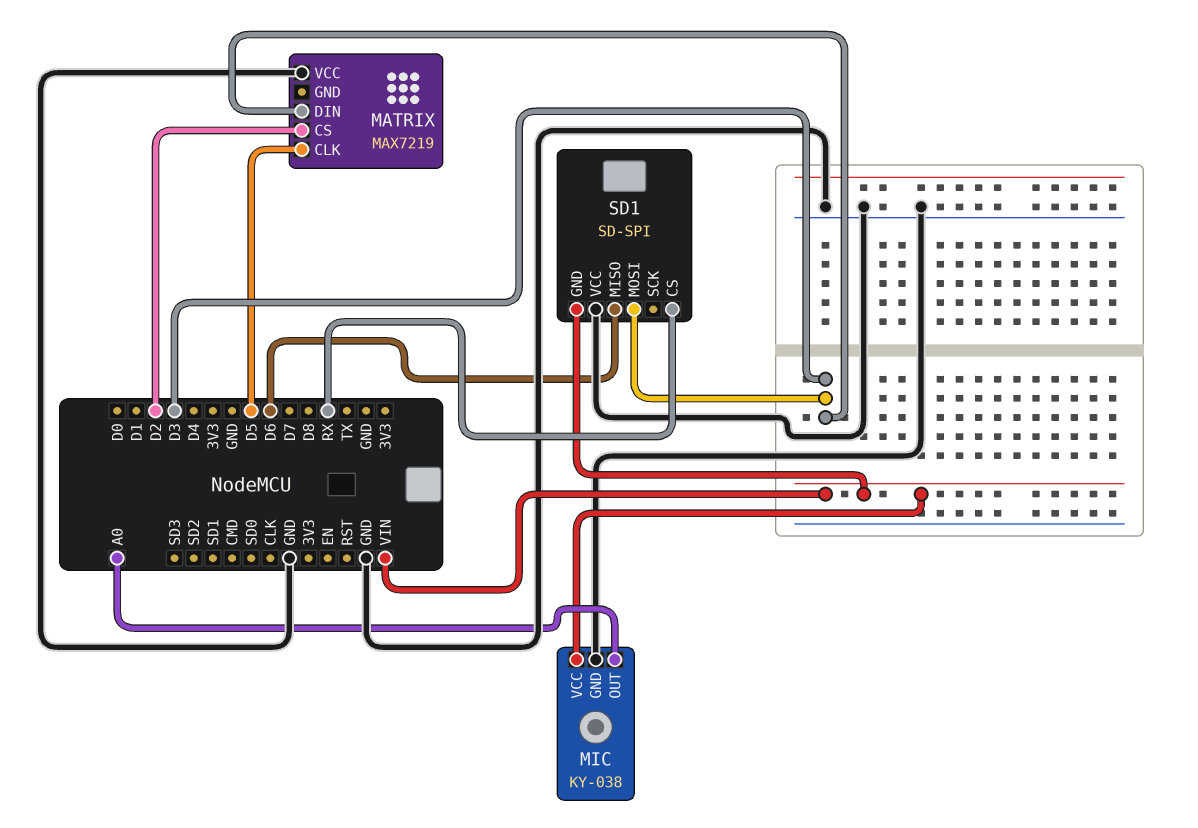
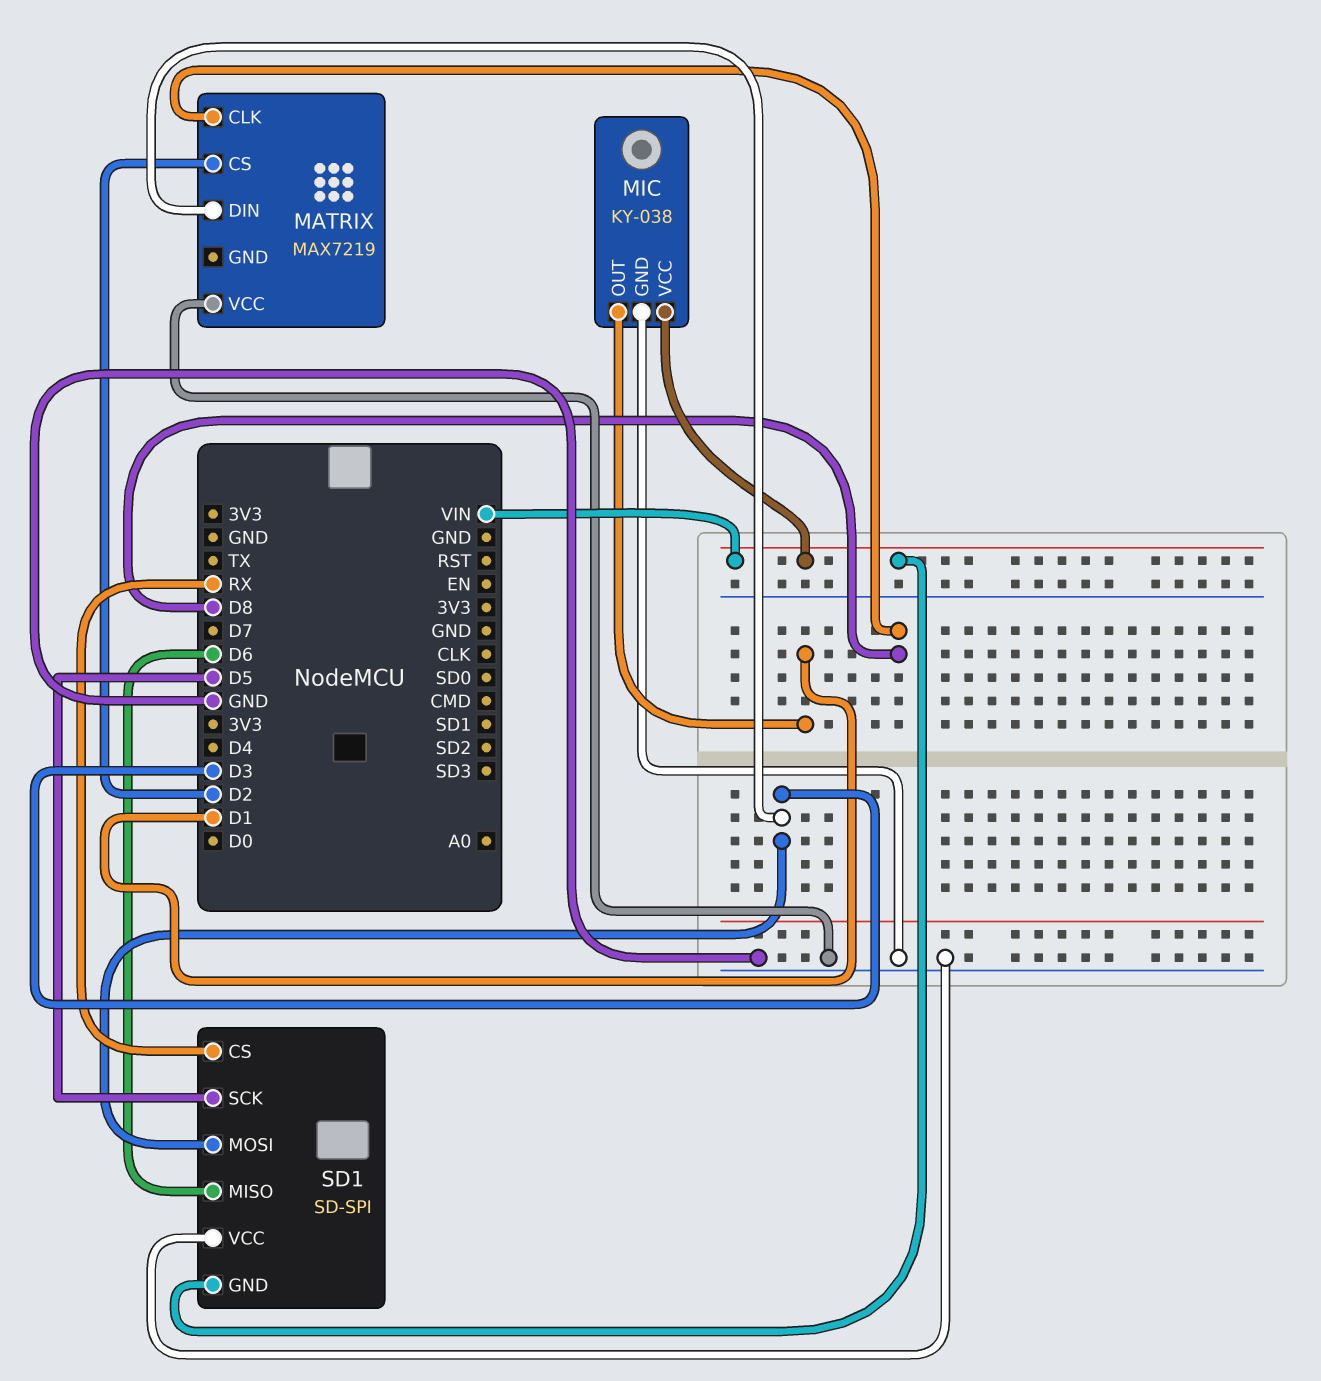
MATRIX pin CLK: D5 -> D8
MIC pin OUT: A0 -> D1
SD1 pin SCK: none -> D5

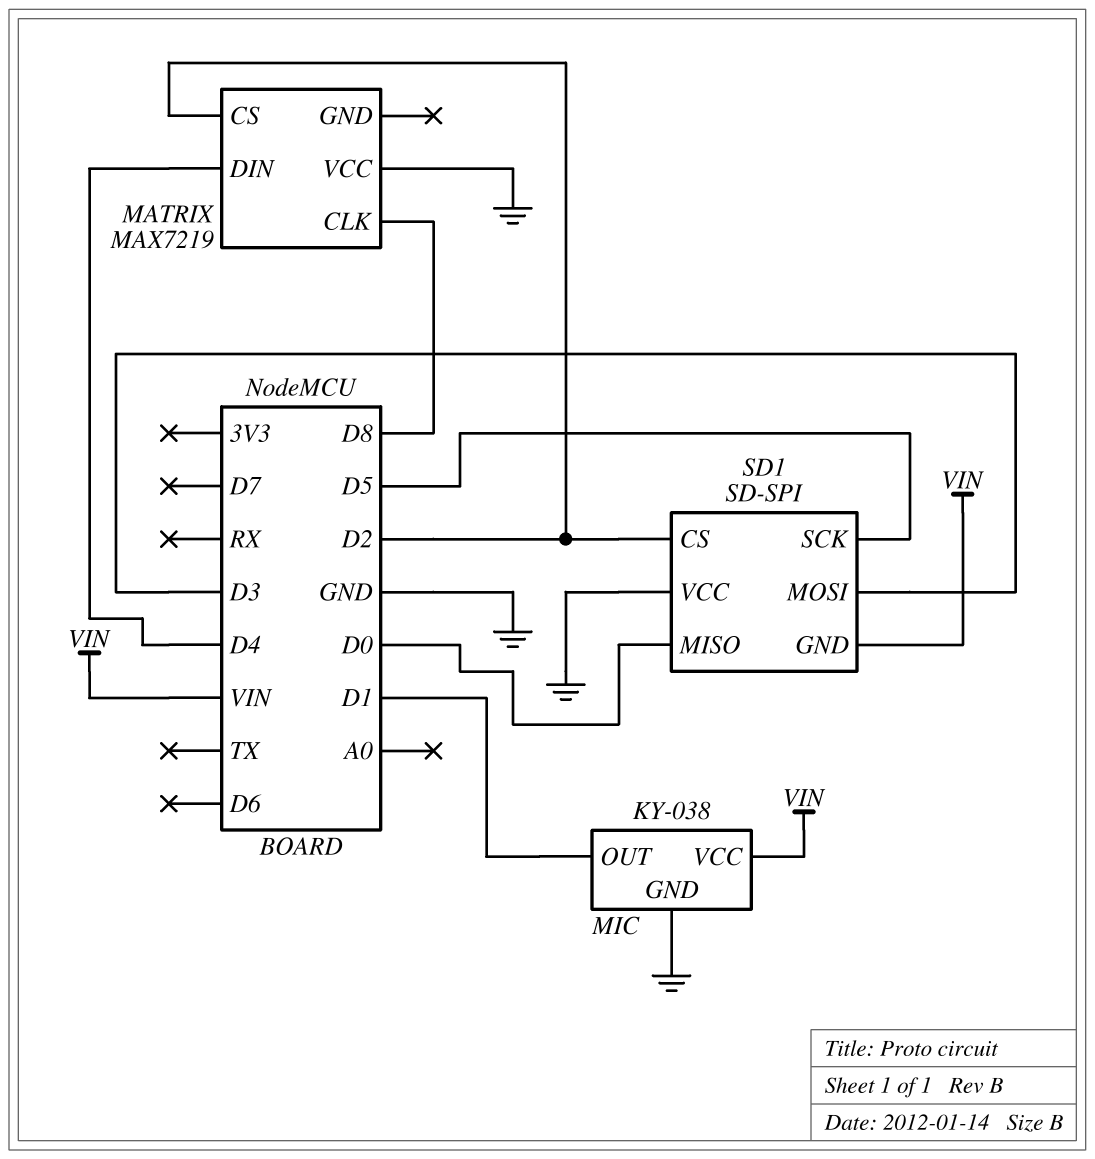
MATRIX pin DIN: D3 -> D4
SD1 pin CS: RX -> D2
SD1 pin MISO: D6 -> D0

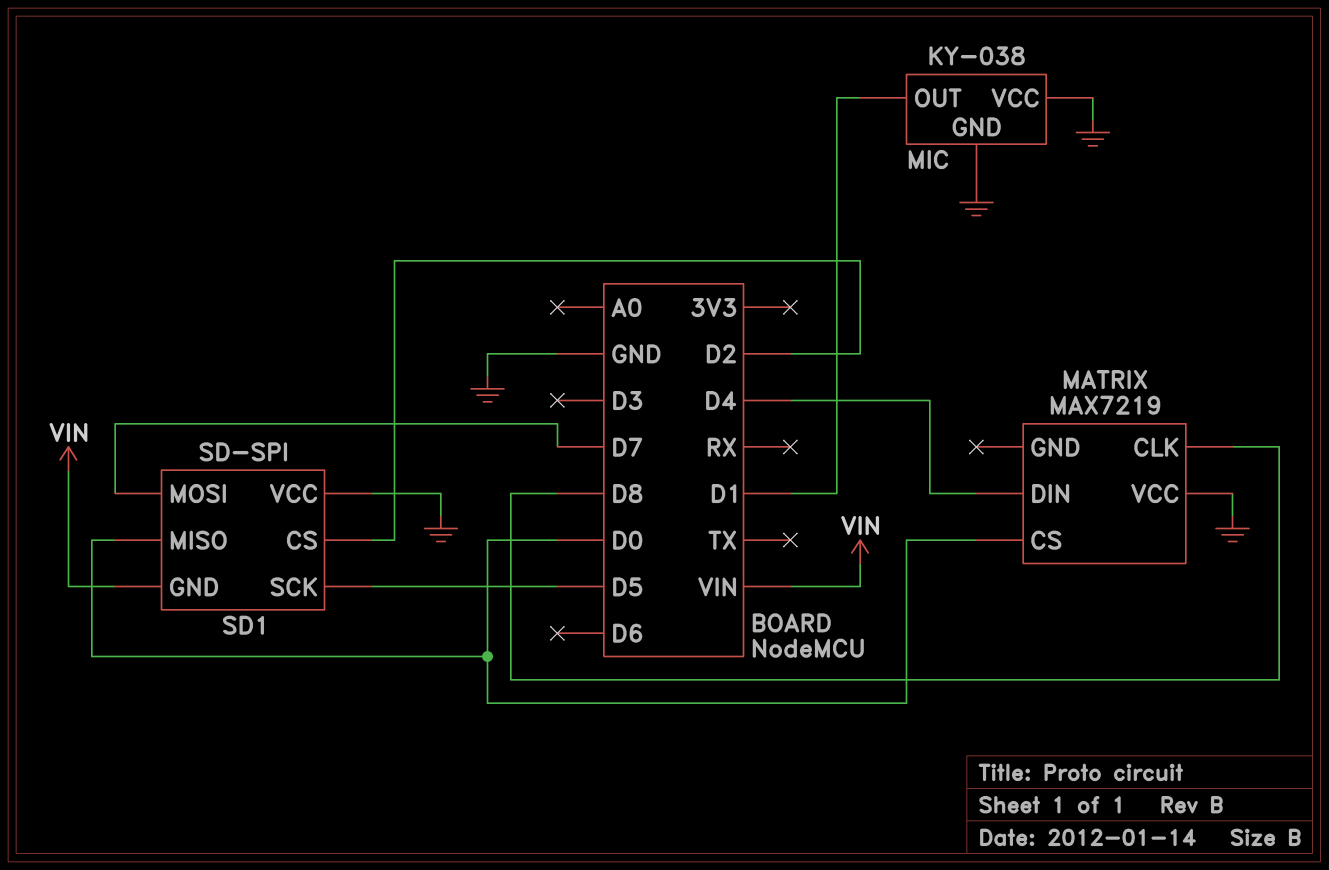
MATRIX pin CS: D2 -> D0
MIC pin VCC: VIN -> GND
SD1 pin MOSI: D3 -> D7

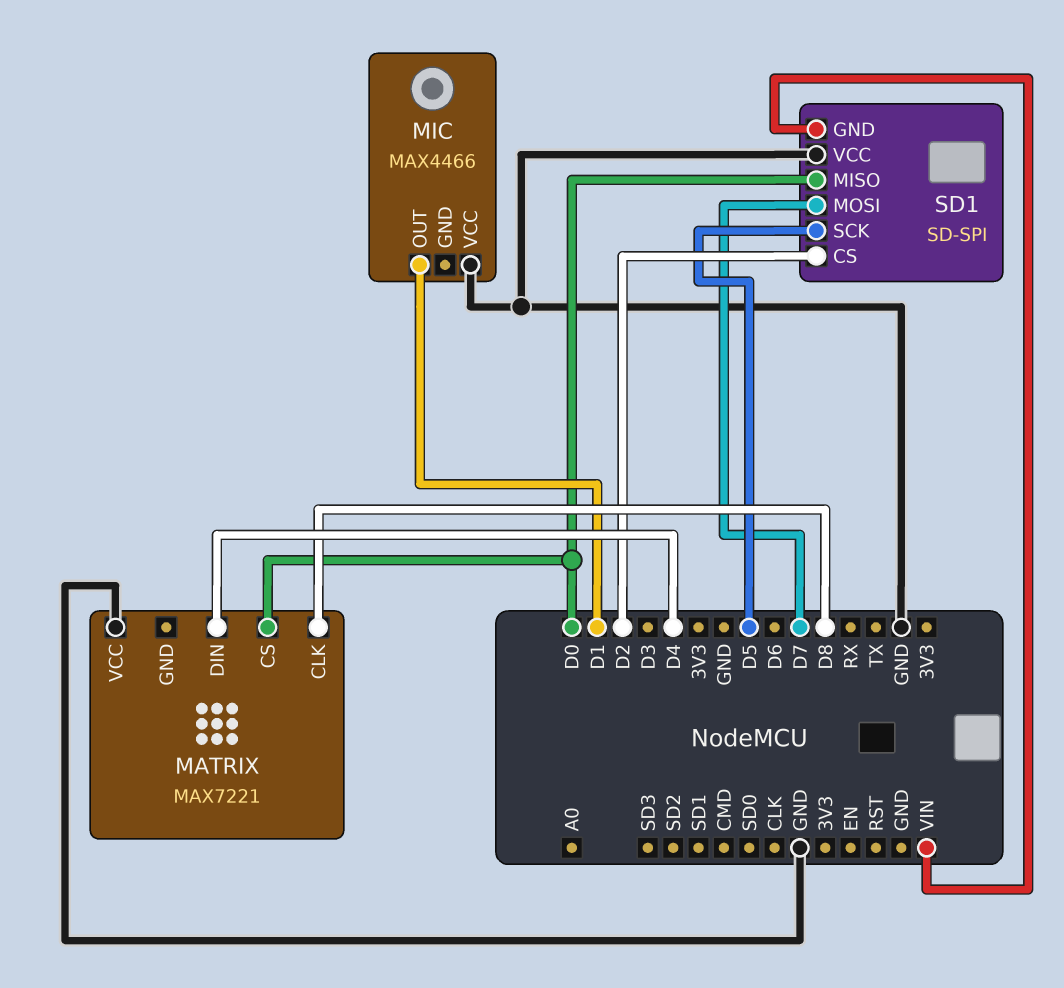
MATRIX: MAX7219 -> MAX7221
MIC: KY-038 -> MAX4466
MIC pin GND: GND -> none

